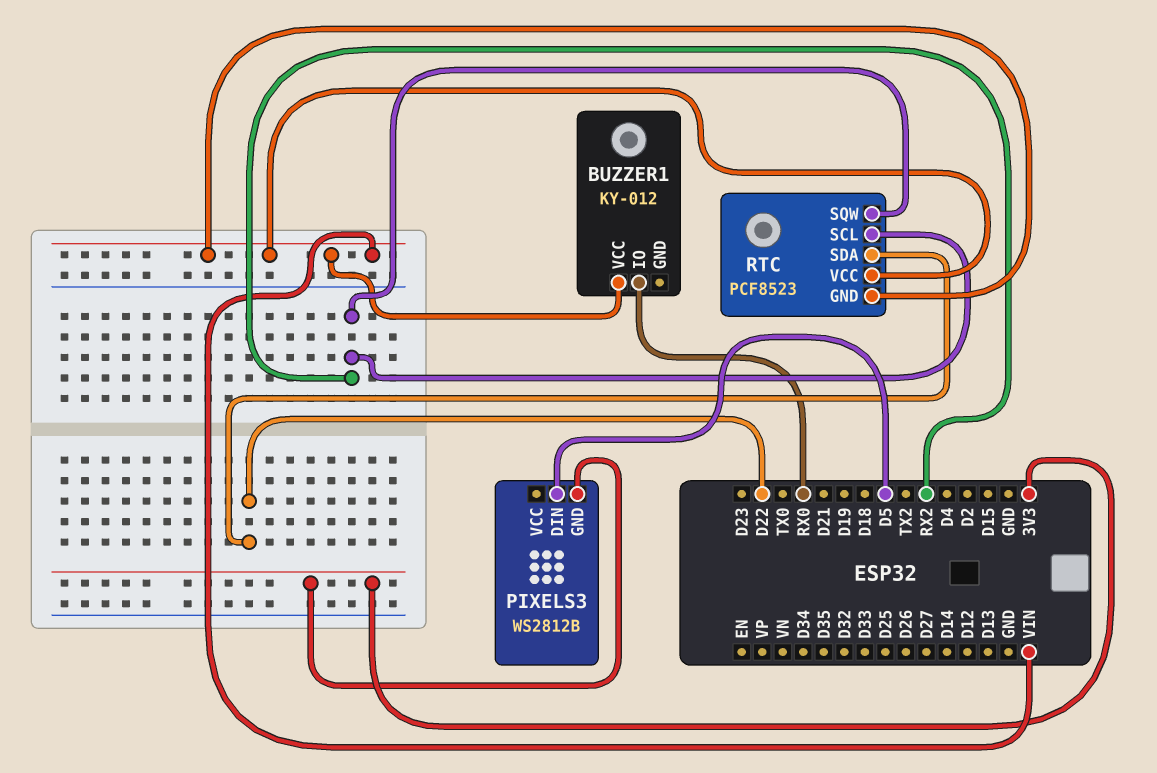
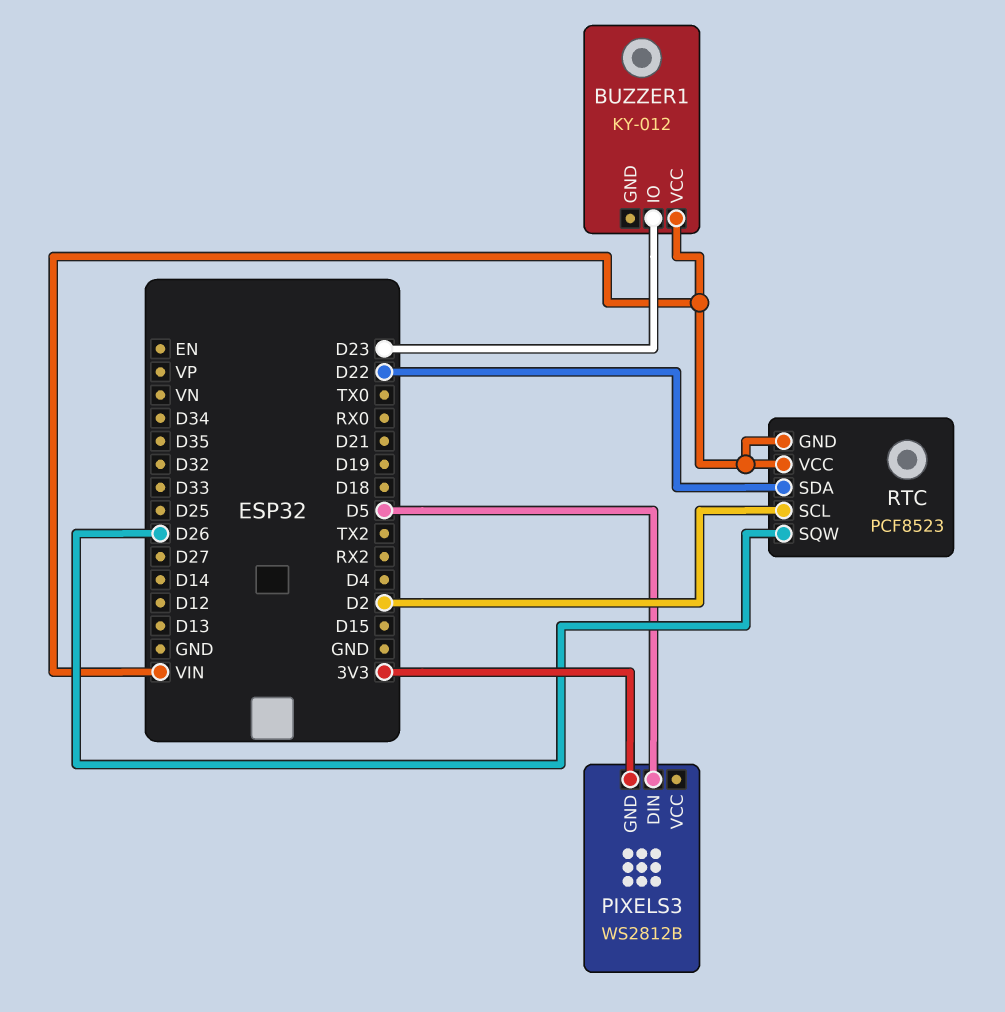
BUZZER1 pin IO: RX0 -> D23
RTC pin SCL: RX2 -> D2
RTC pin SQW: RX2 -> D26

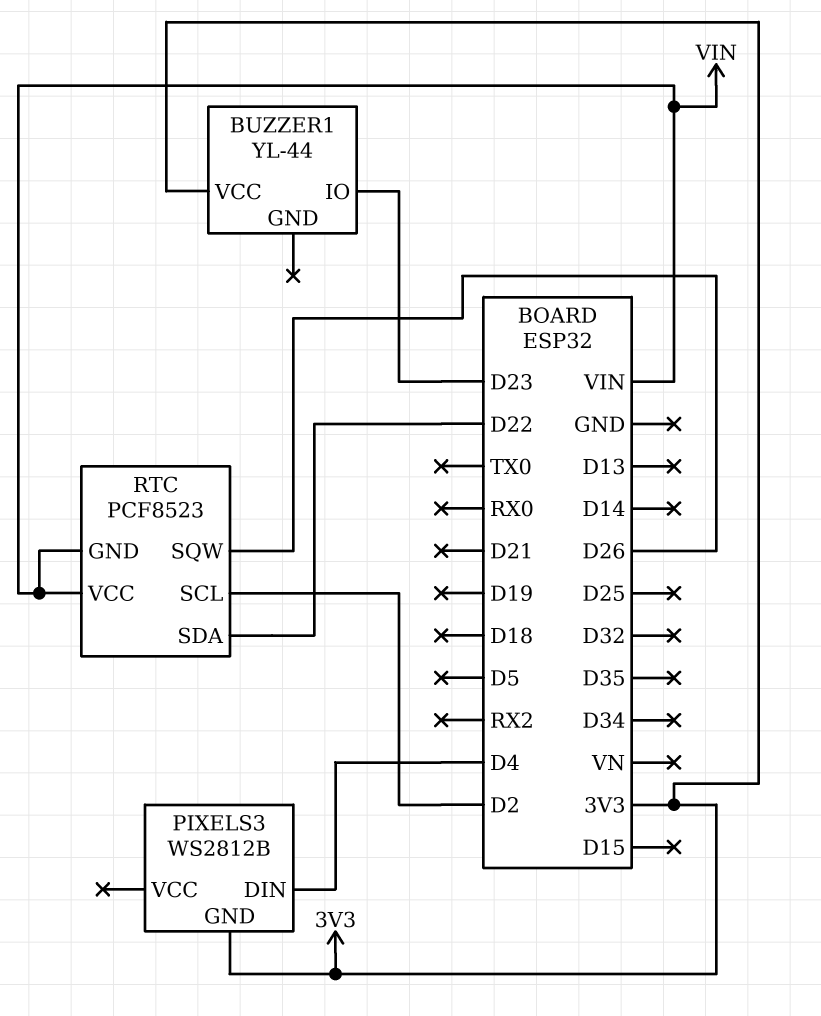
BUZZER1: KY-012 -> YL-44
BUZZER1 pin VCC: VIN -> 3V3
PIXELS3 pin DIN: D5 -> D4

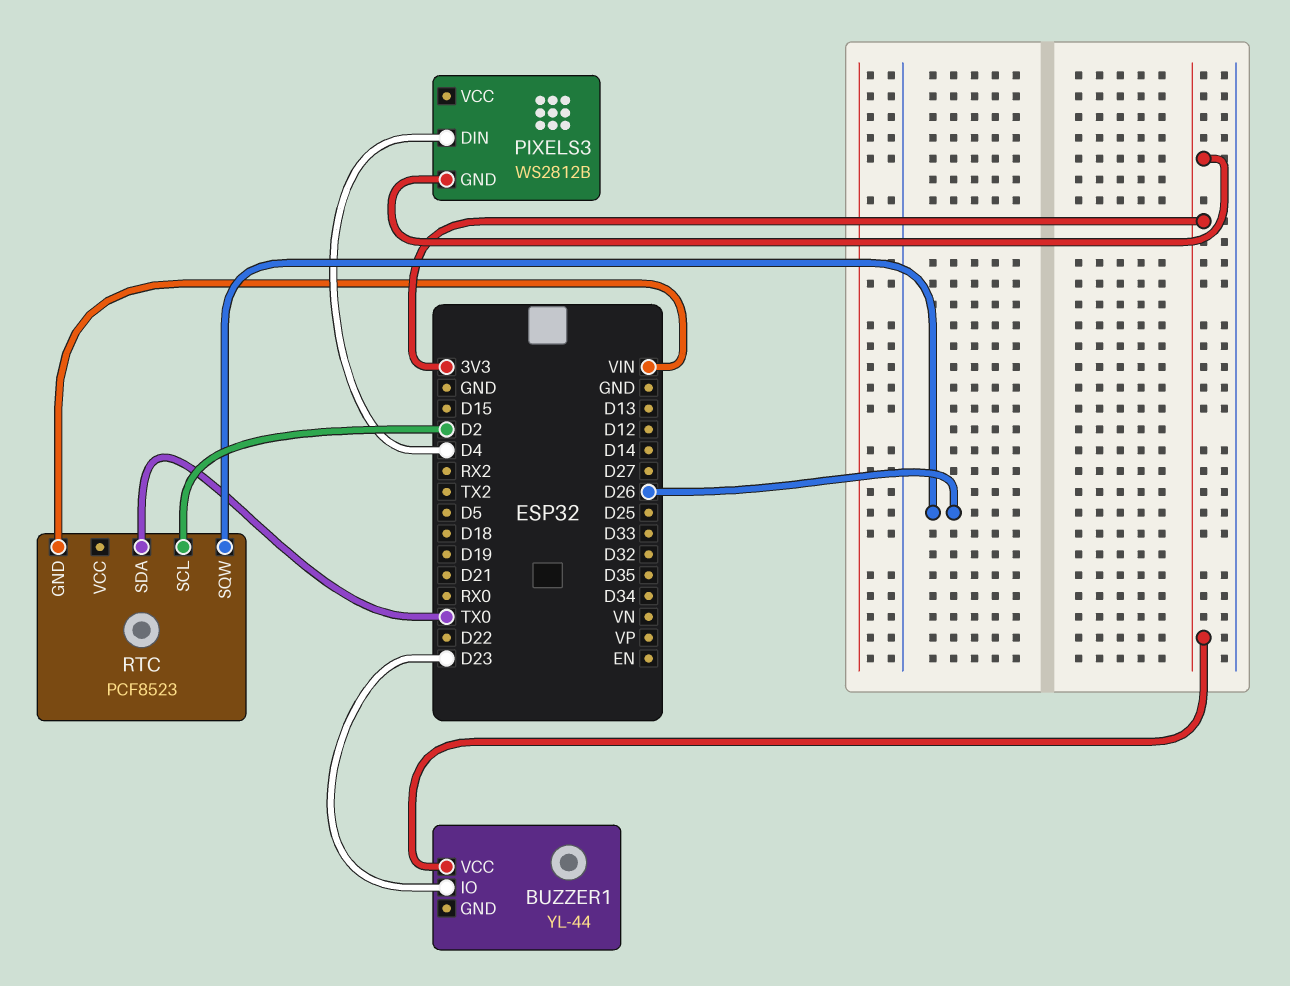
RTC pin SDA: D22 -> TX0
RTC pin VCC: VIN -> none

